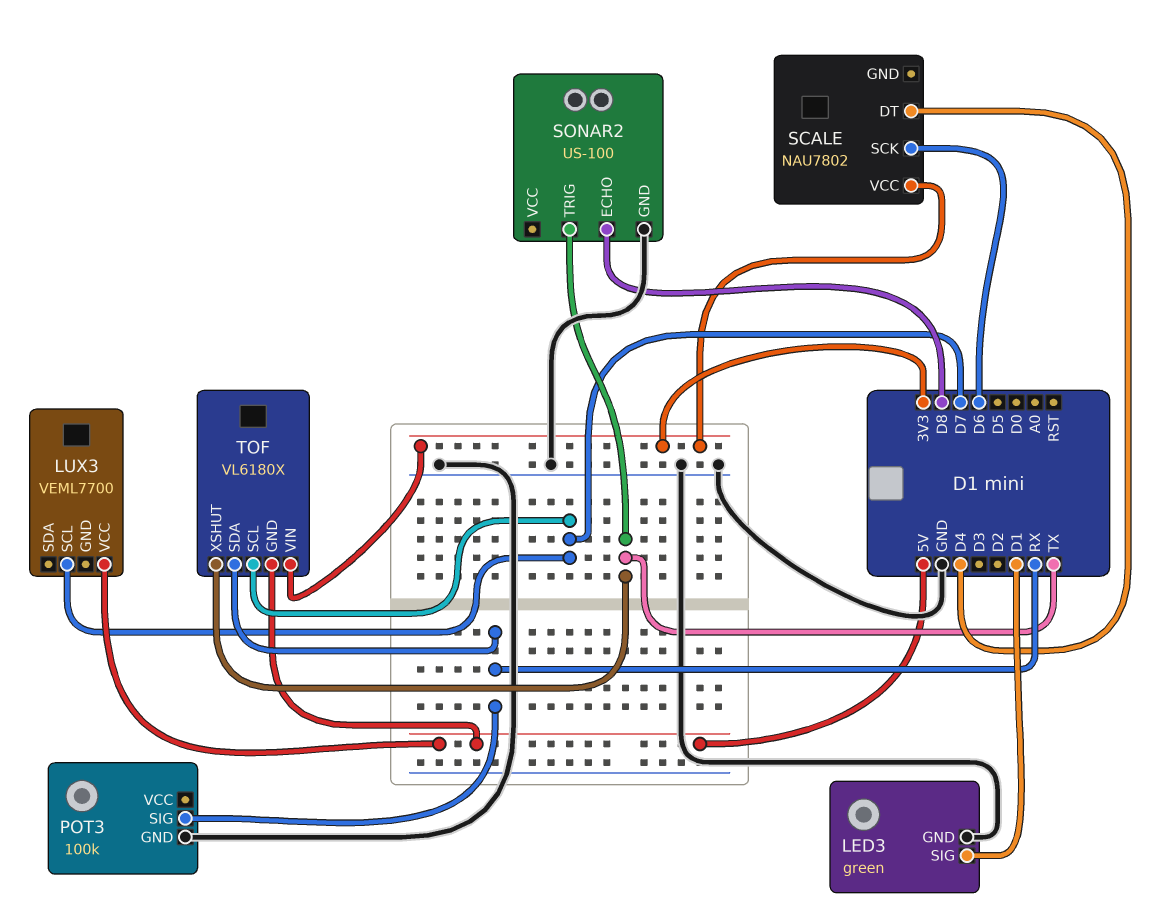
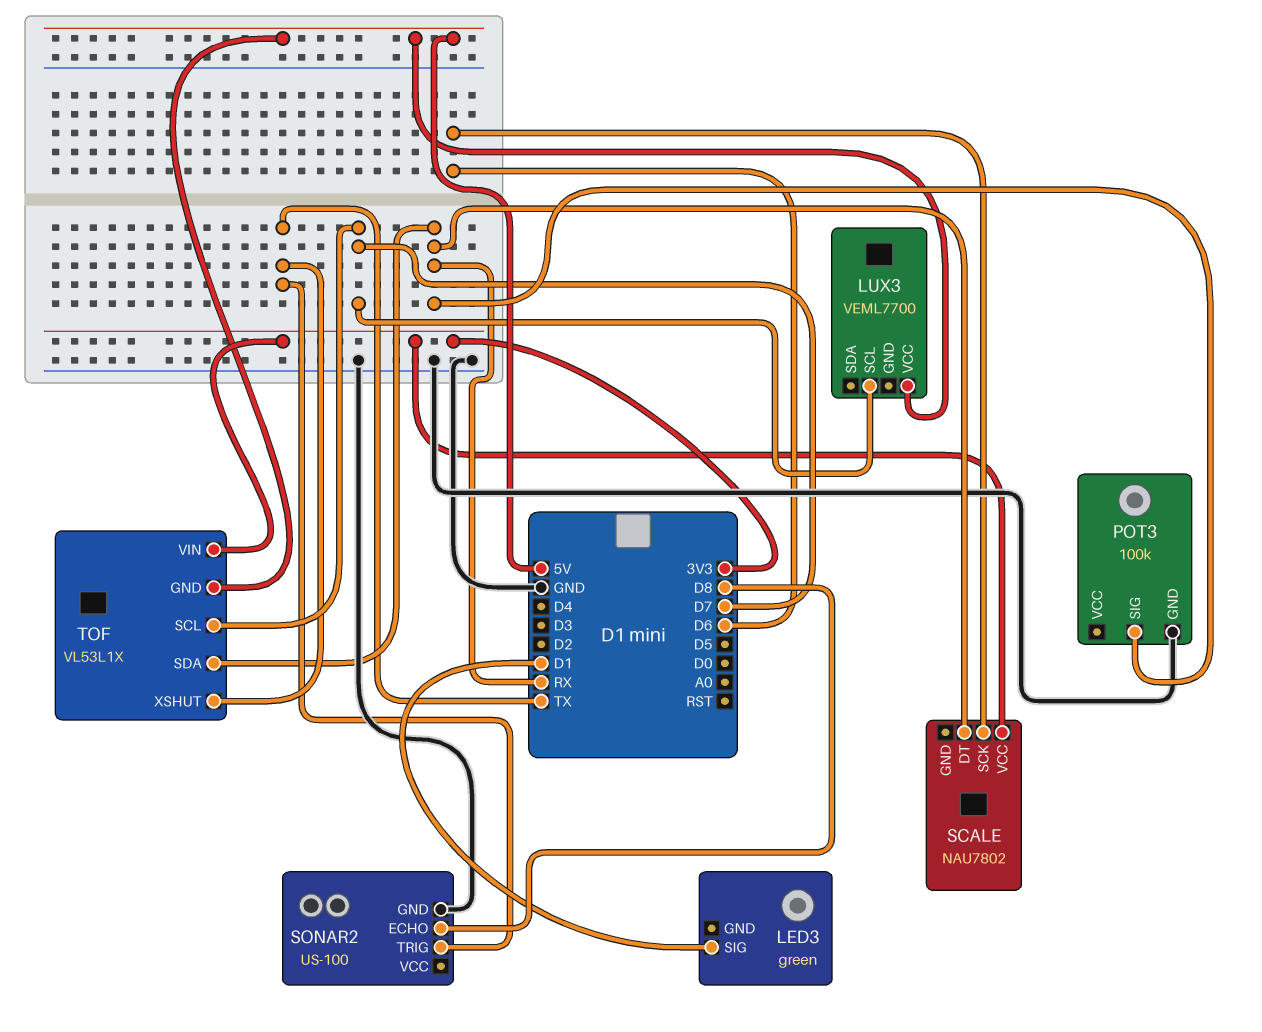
LED3 pin GND: GND -> none
SCALE pin DT: D4 -> RX
TOF: VL6180X -> VL53L1X

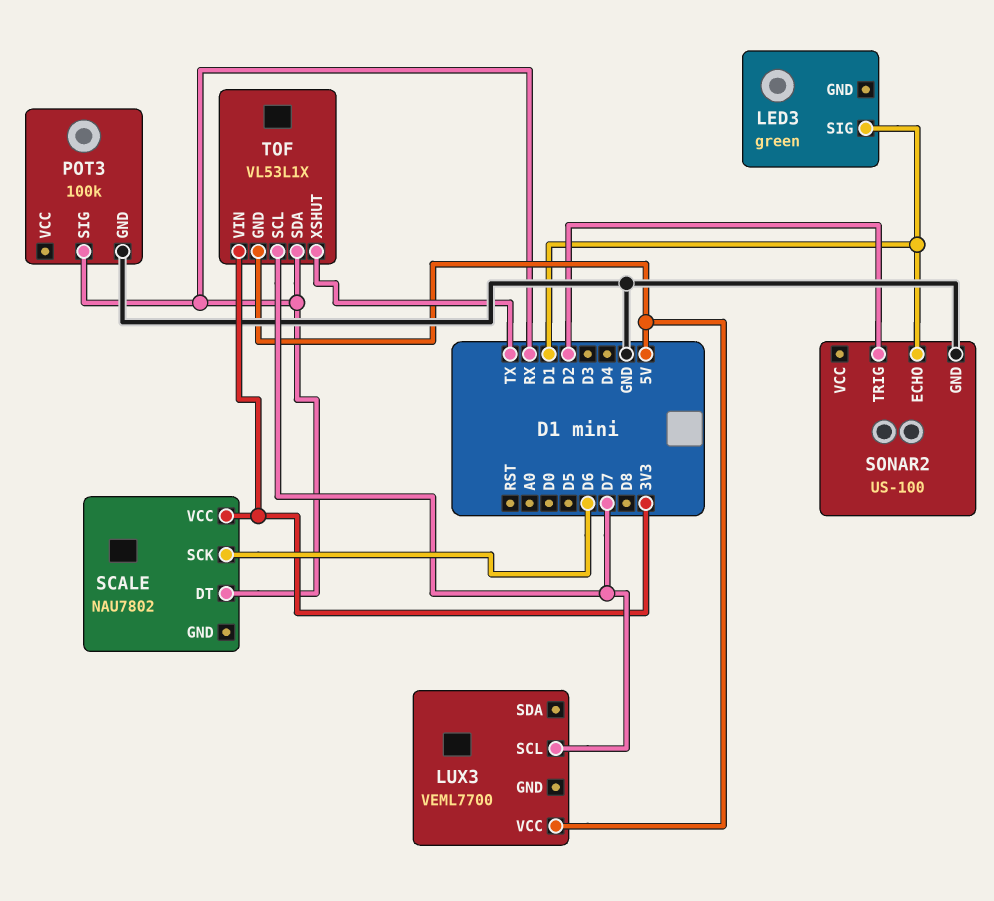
SONAR2 pin ECHO: D8 -> D1
SONAR2 pin TRIG: TX -> D2

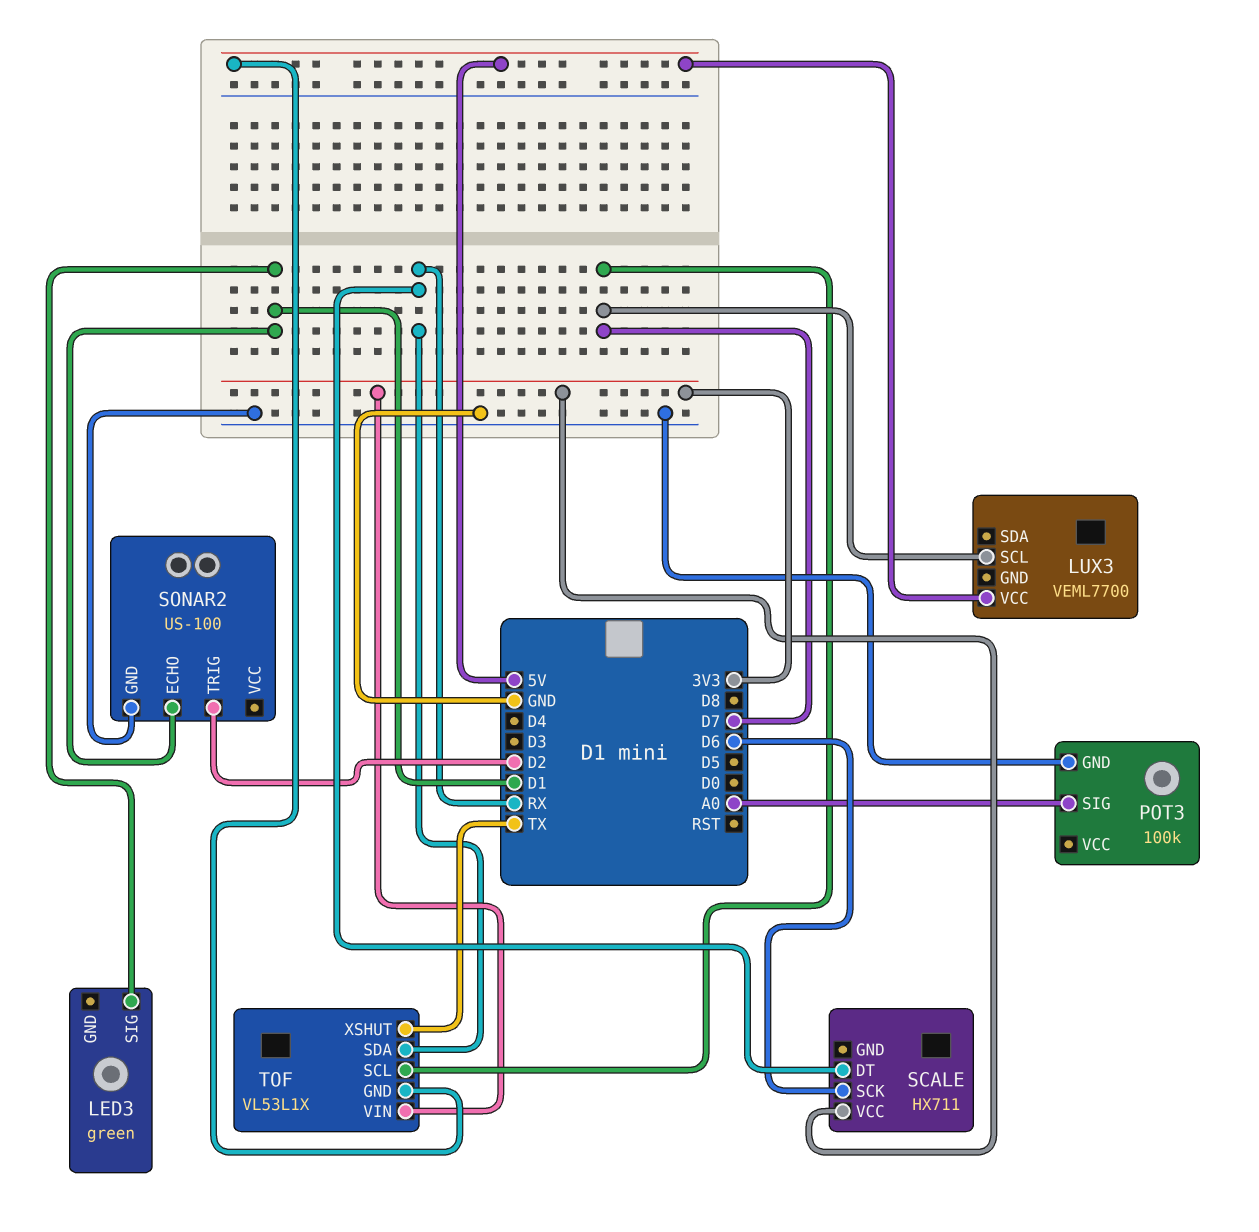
POT3 pin SIG: RX -> A0
SCALE: NAU7802 -> HX711

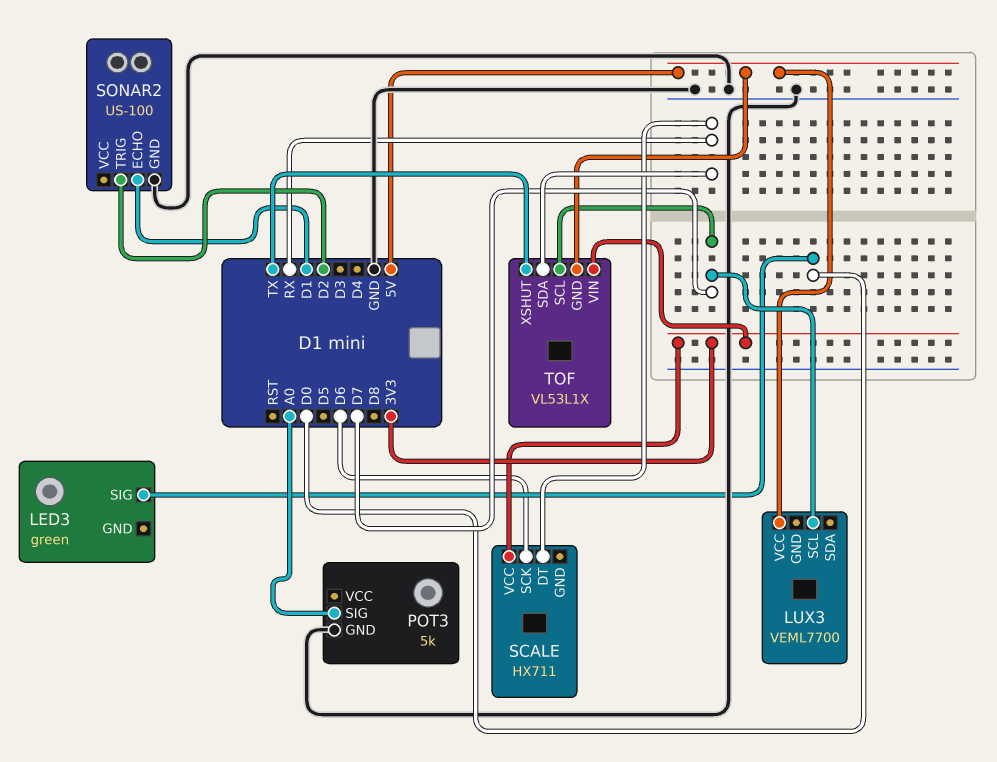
LED3 pin SIG: D1 -> D0
POT3: 100k -> 5k

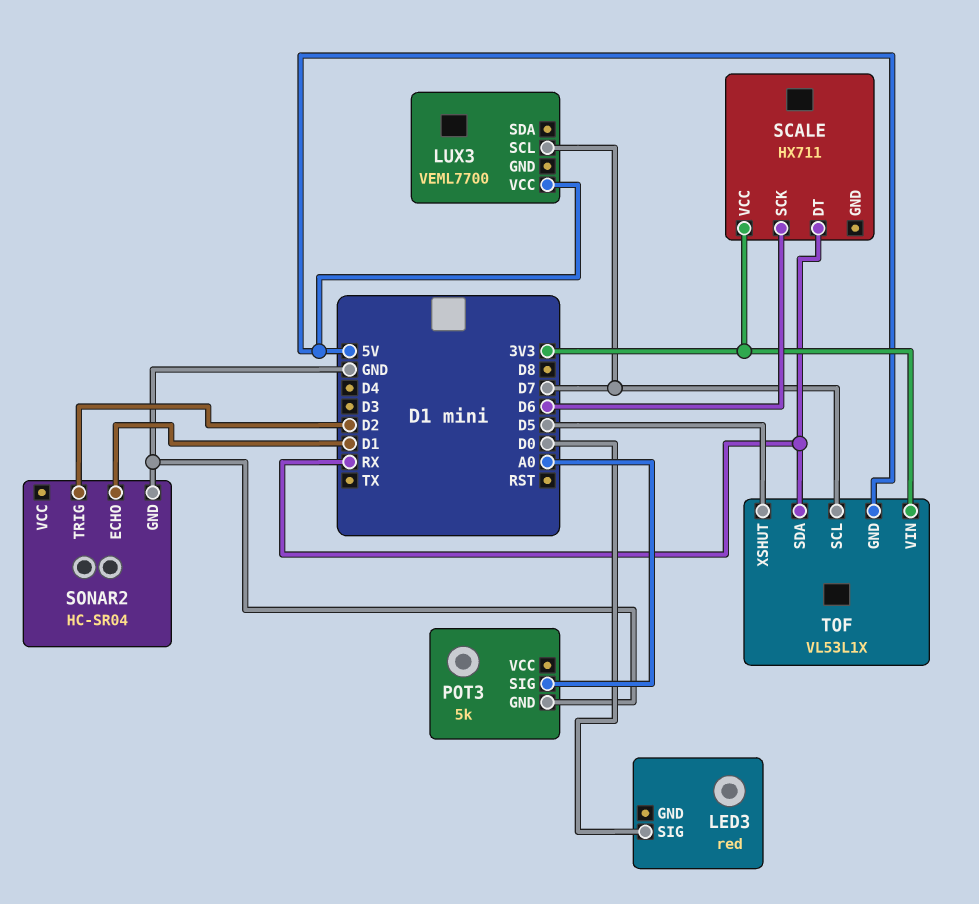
LED3: green -> red
SONAR2: US-100 -> HC-SR04
TOF pin XSHUT: TX -> D5

